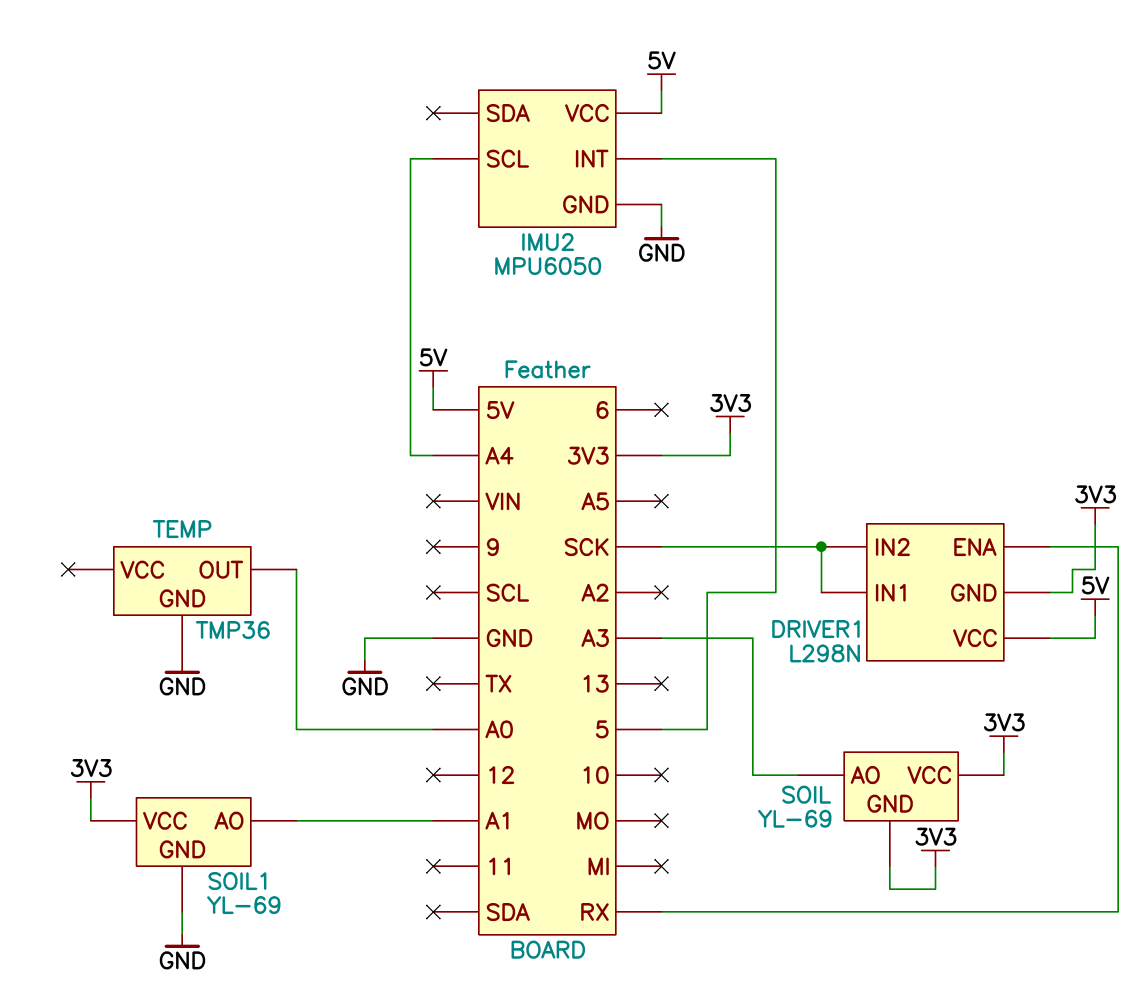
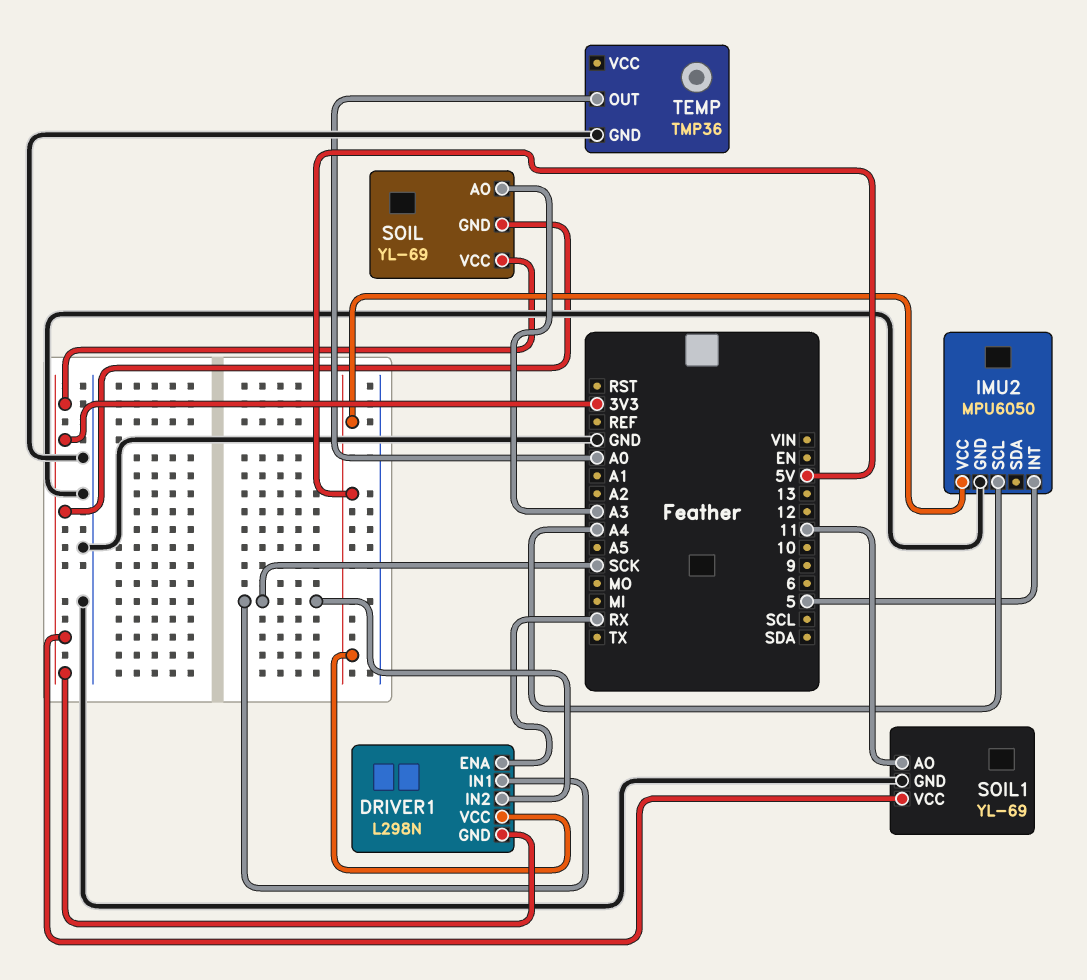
SOIL1 pin AO: A1 -> 11

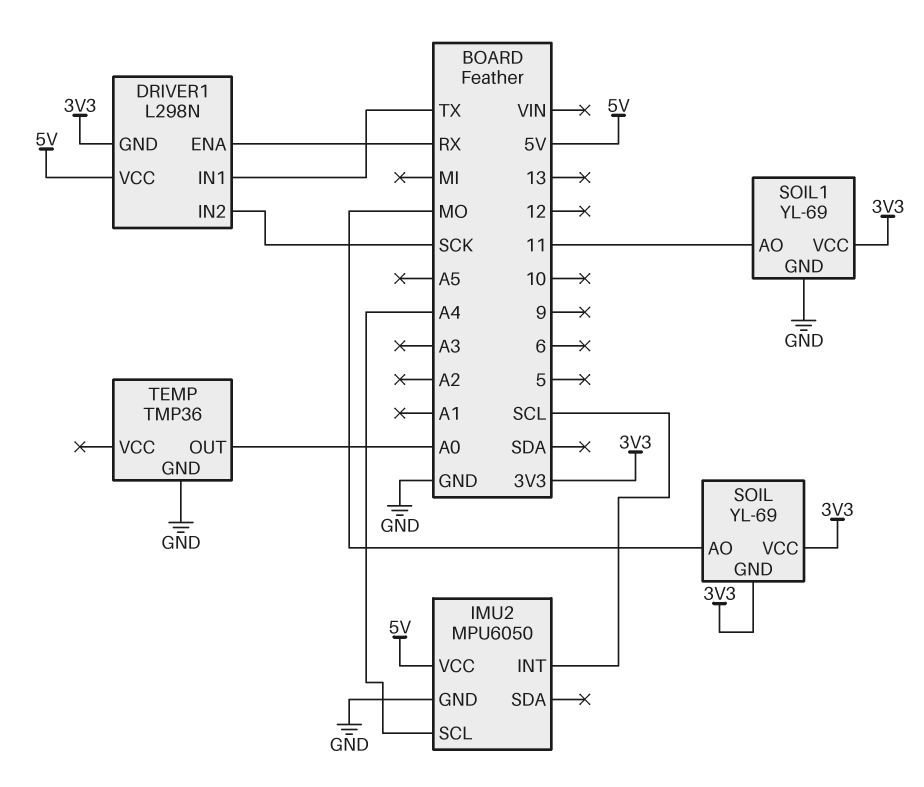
DRIVER1 pin IN1: SCK -> TX
IMU2 pin INT: 5 -> SCL
SOIL pin AO: A3 -> MO

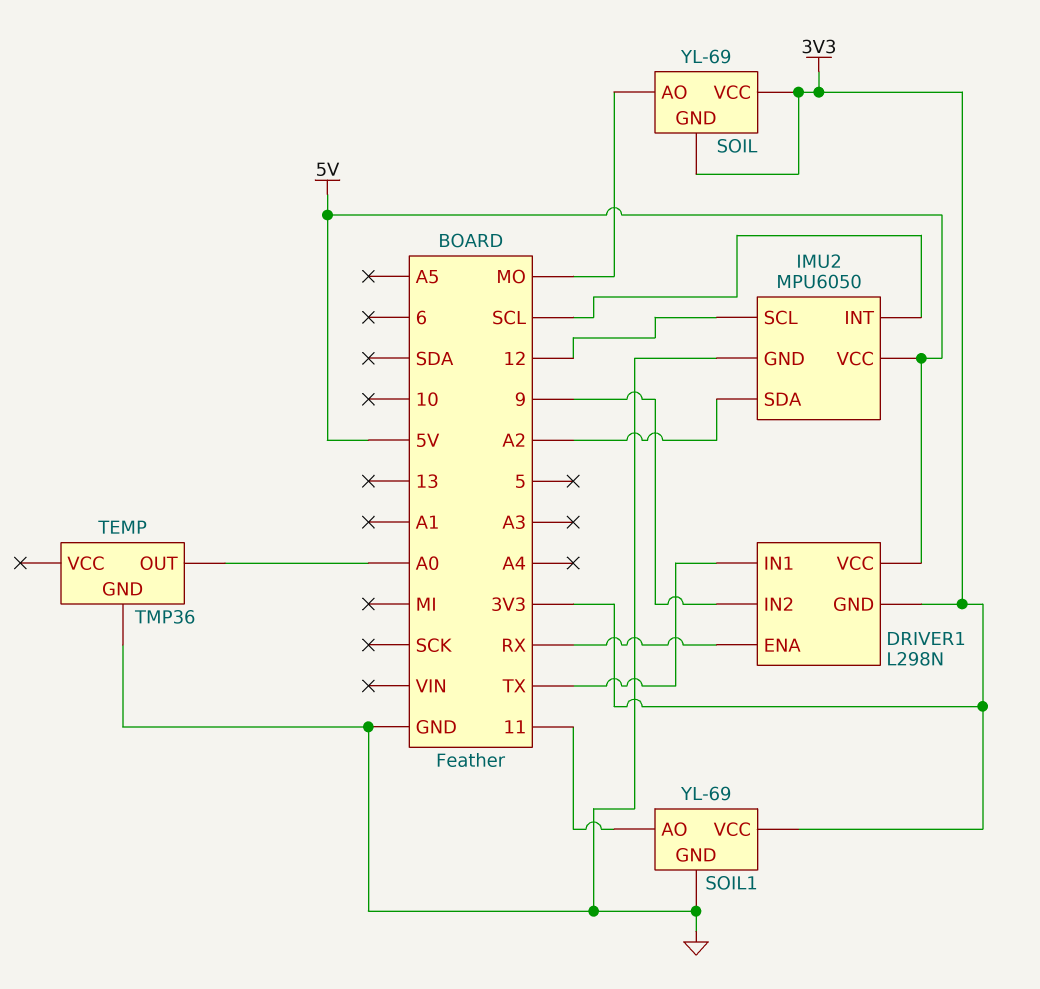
DRIVER1 pin IN2: SCK -> 9
IMU2 pin SCL: A4 -> 12
IMU2 pin SDA: none -> A2

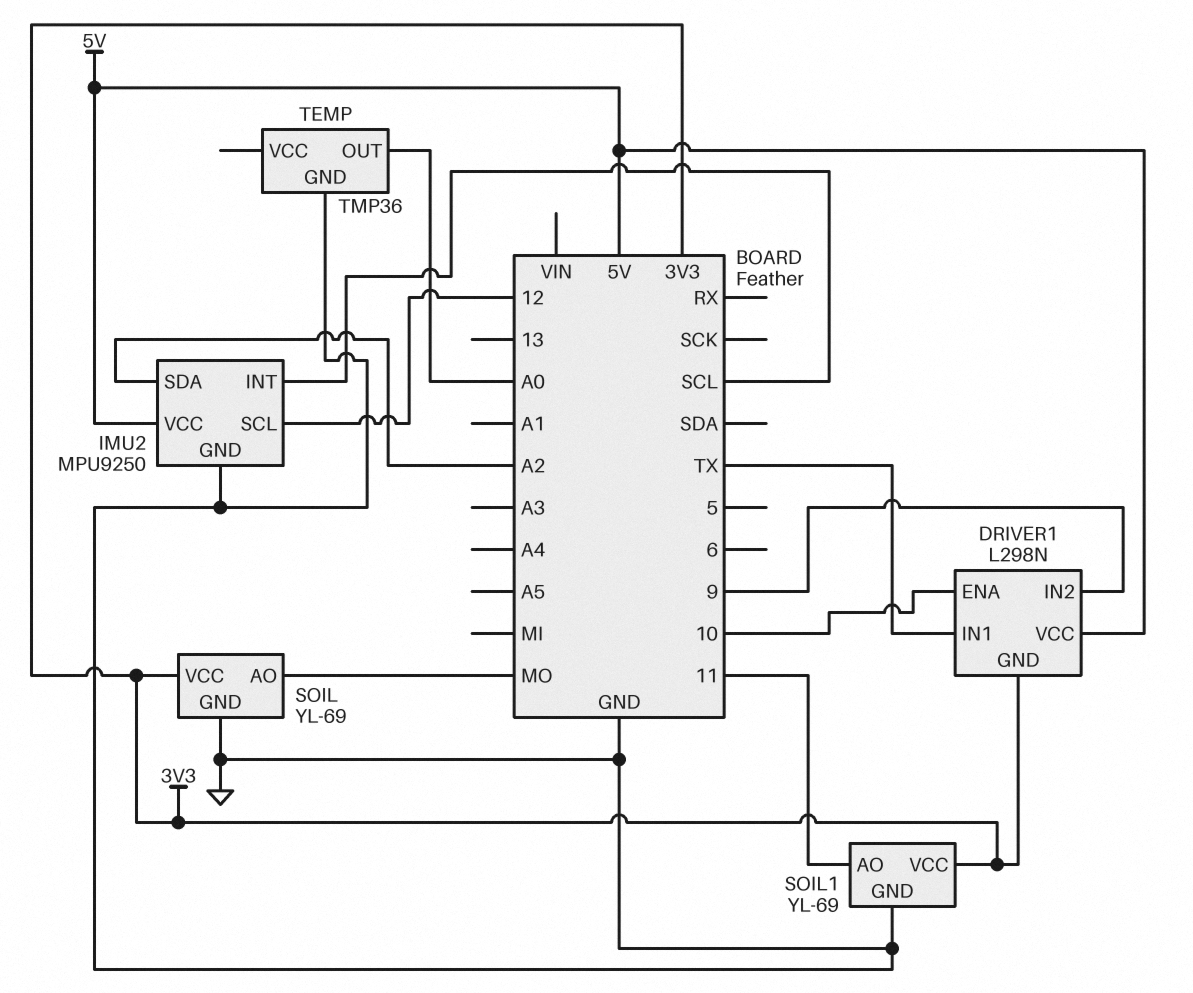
DRIVER1 pin ENA: RX -> 10
IMU2: MPU6050 -> MPU9250
SOIL pin GND: 3V3 -> GND

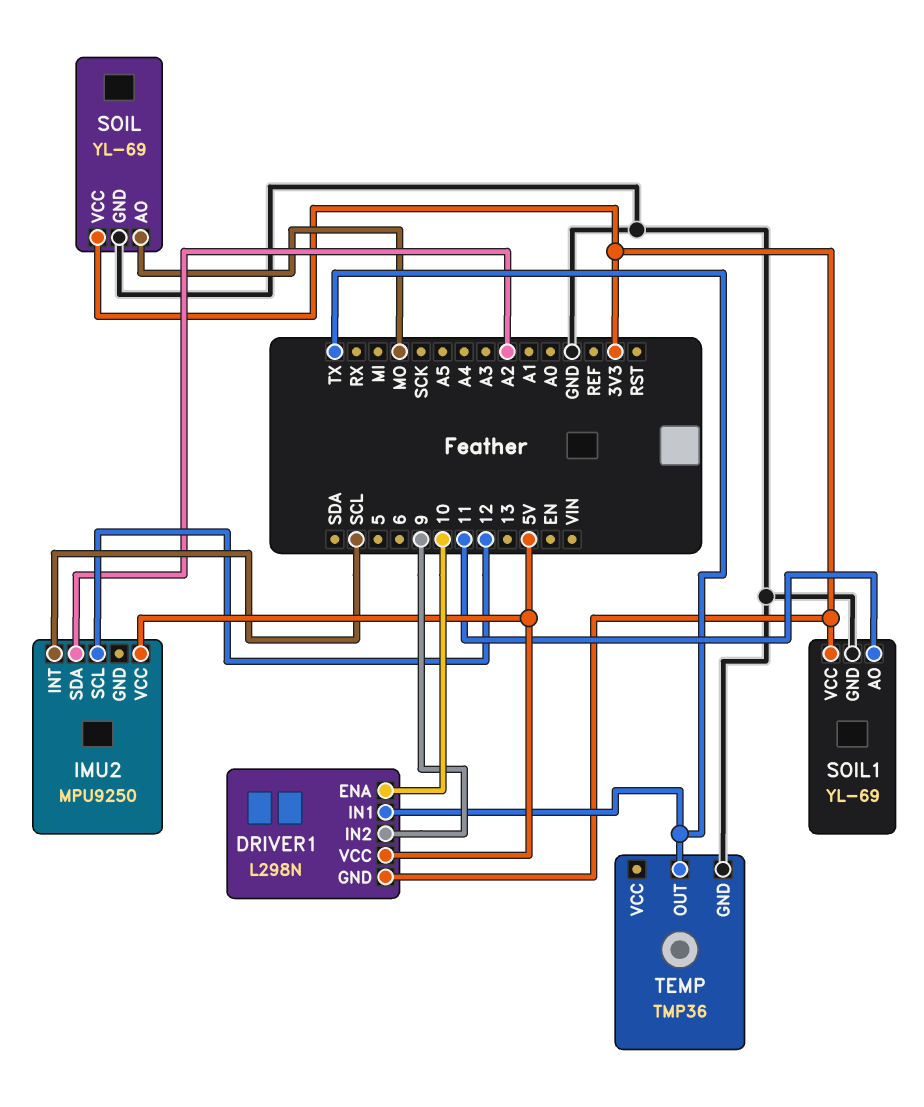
IMU2 pin GND: GND -> none
TEMP pin OUT: A0 -> TX

